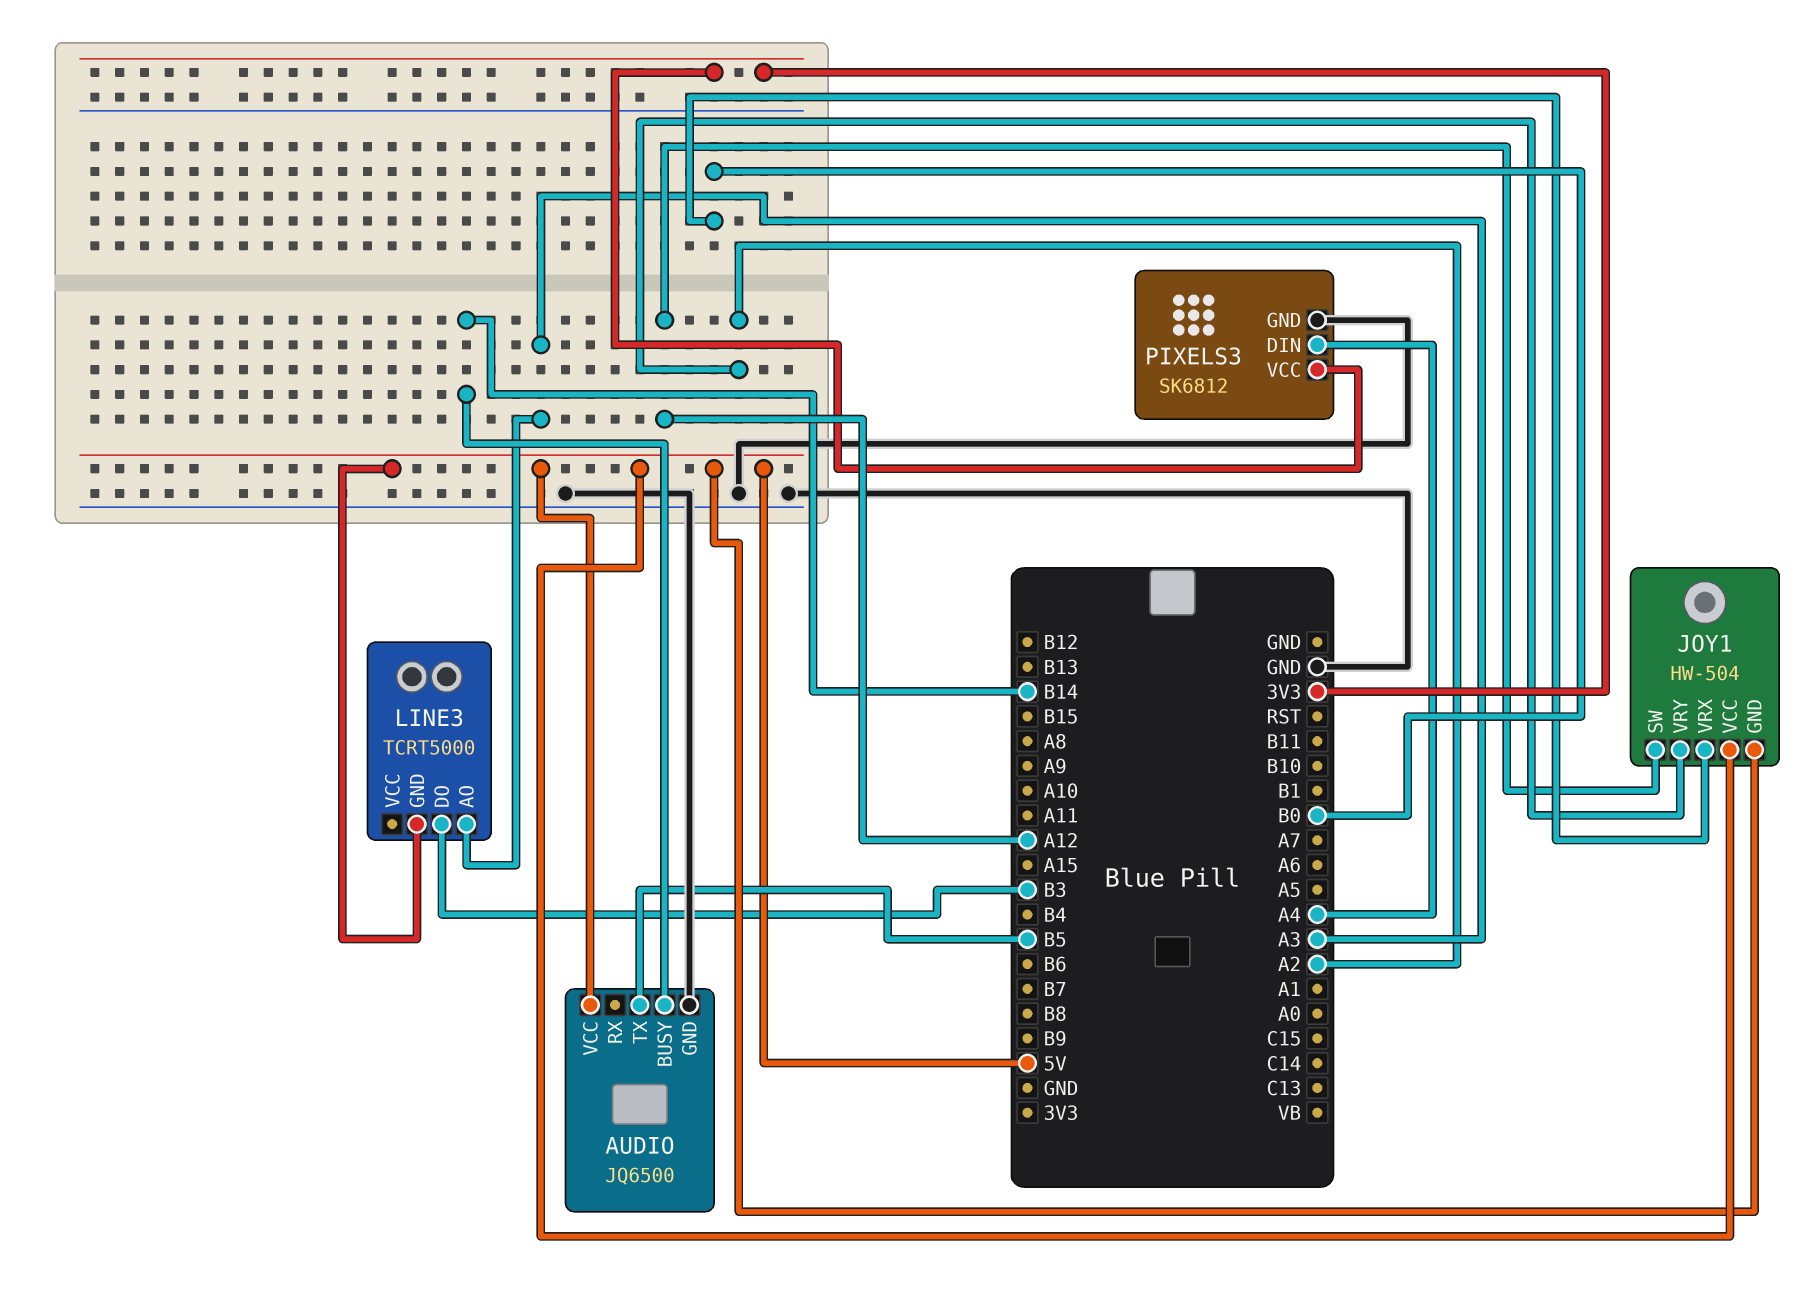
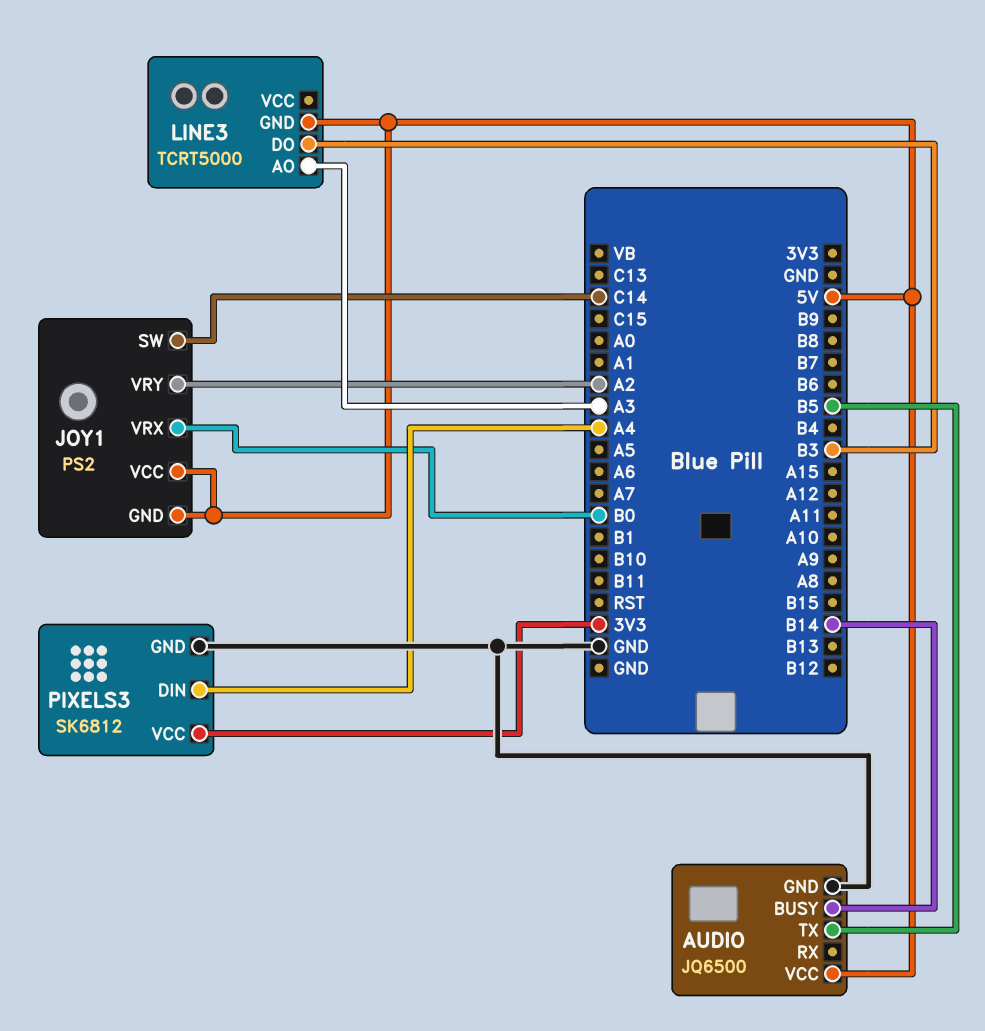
JOY1: HW-504 -> PS2
JOY1 pin SW: A12 -> C14

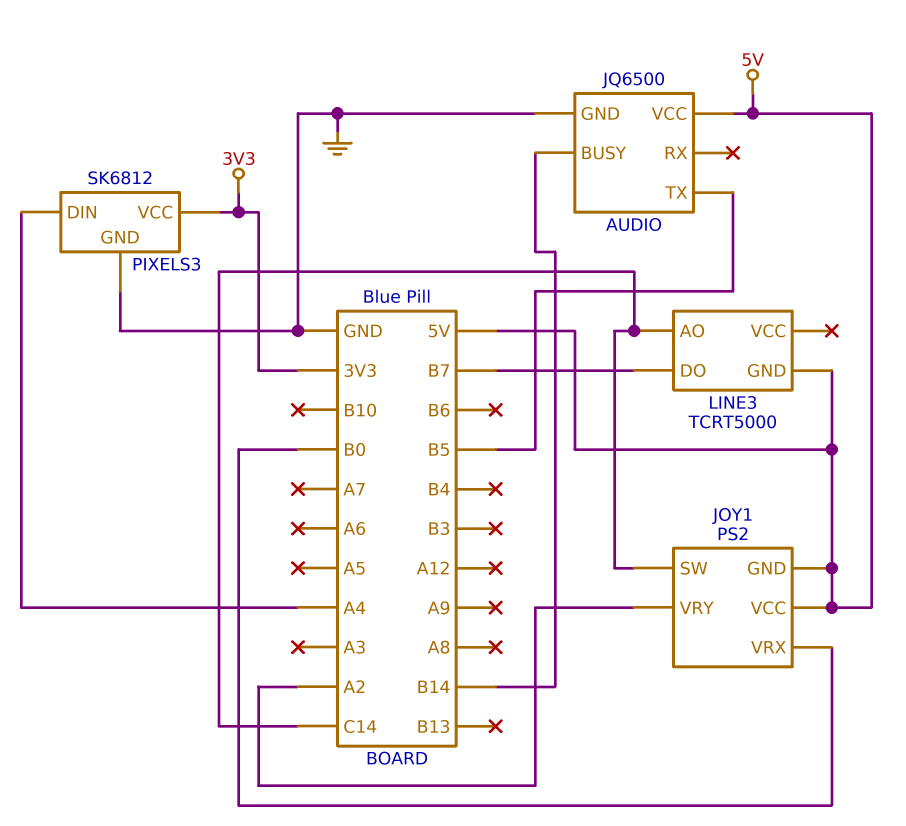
LINE3 pin AO: A3 -> C14
LINE3 pin DO: B3 -> B7

